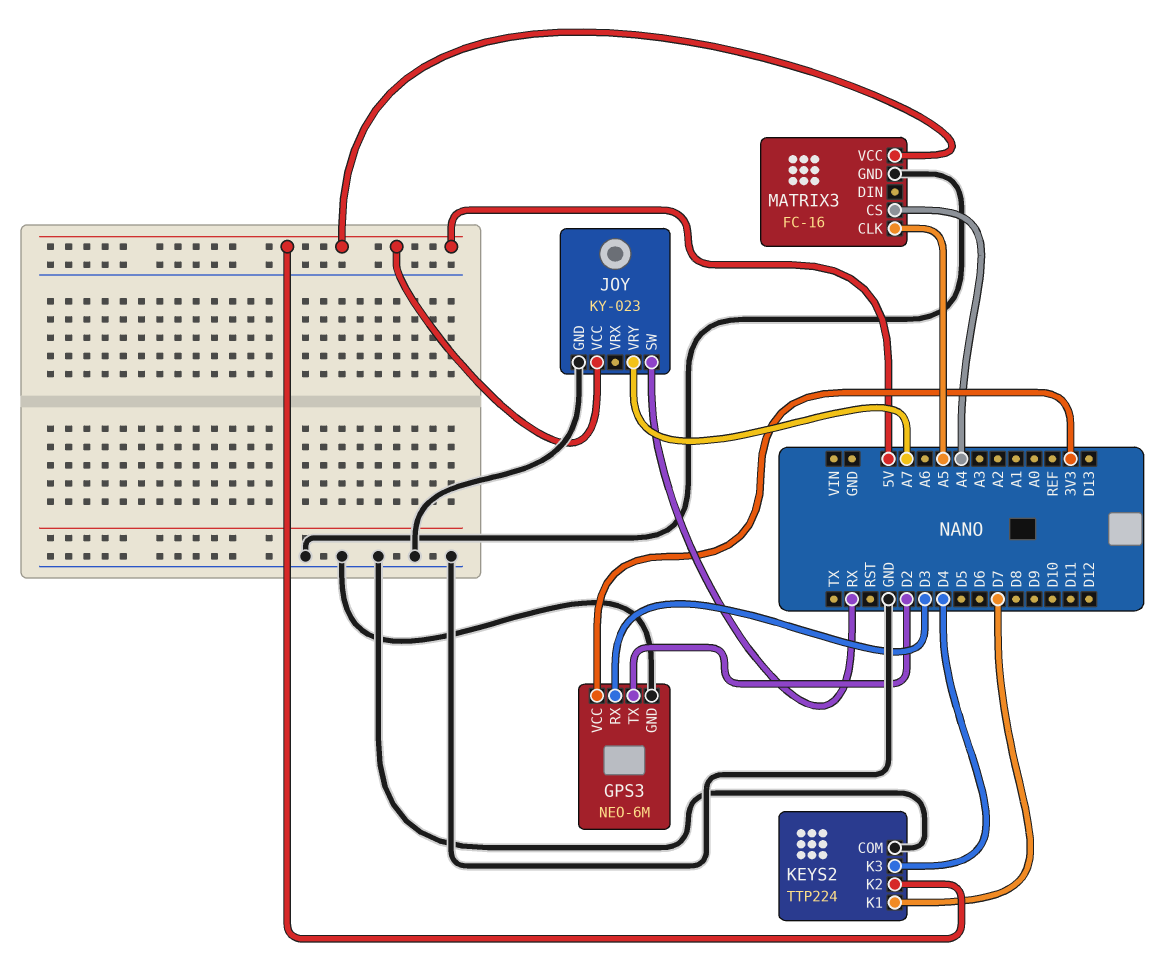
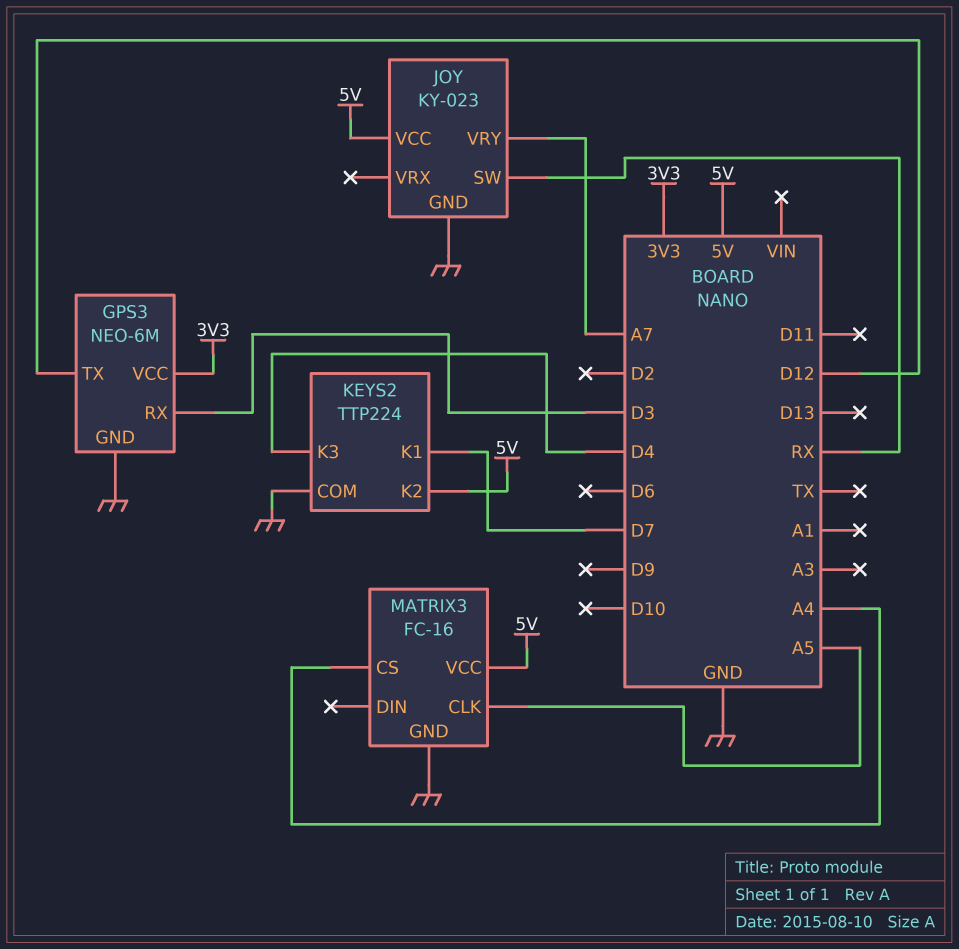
GPS3 pin TX: D2 -> D12

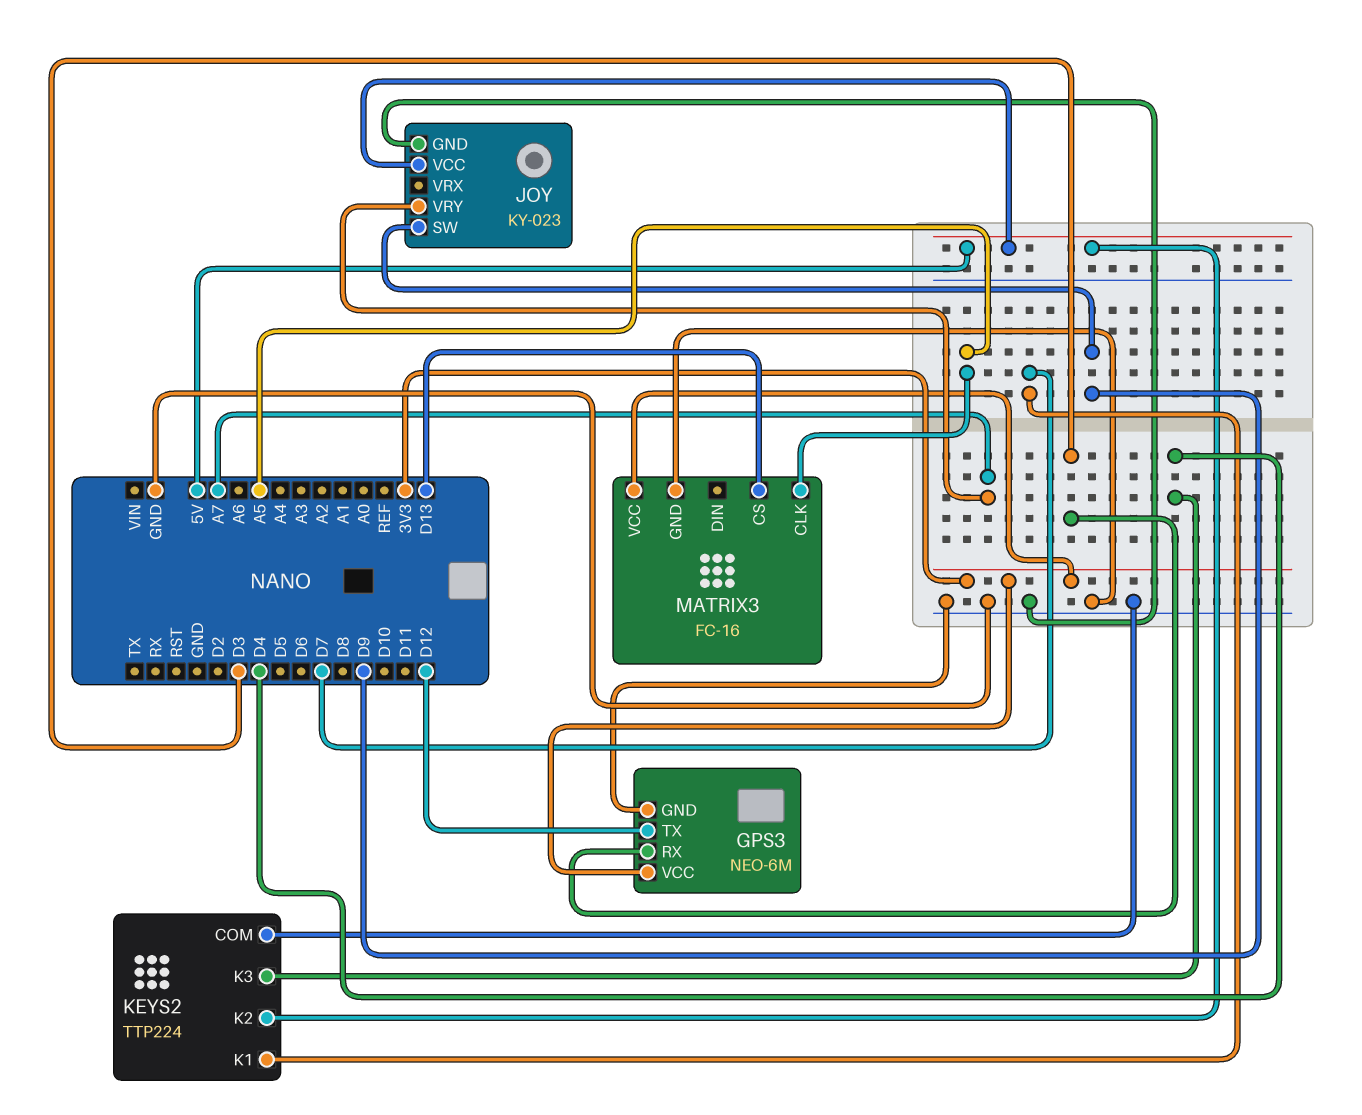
JOY pin SW: RX -> D9
MATRIX3 pin CS: A4 -> D13
MATRIX3 pin VCC: 5V -> 3V3

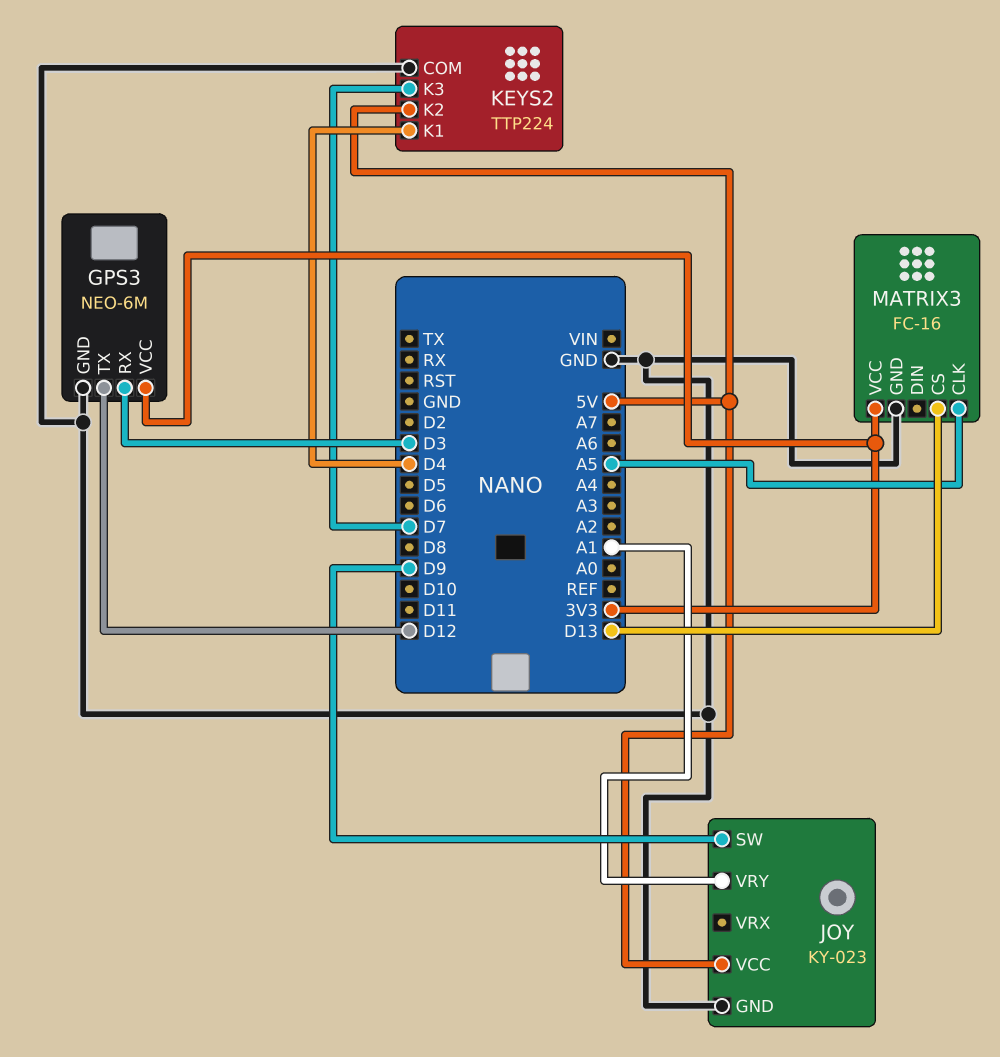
JOY pin VRY: A7 -> A1
KEYS2 pin K1: D7 -> D4
KEYS2 pin K3: D4 -> D7

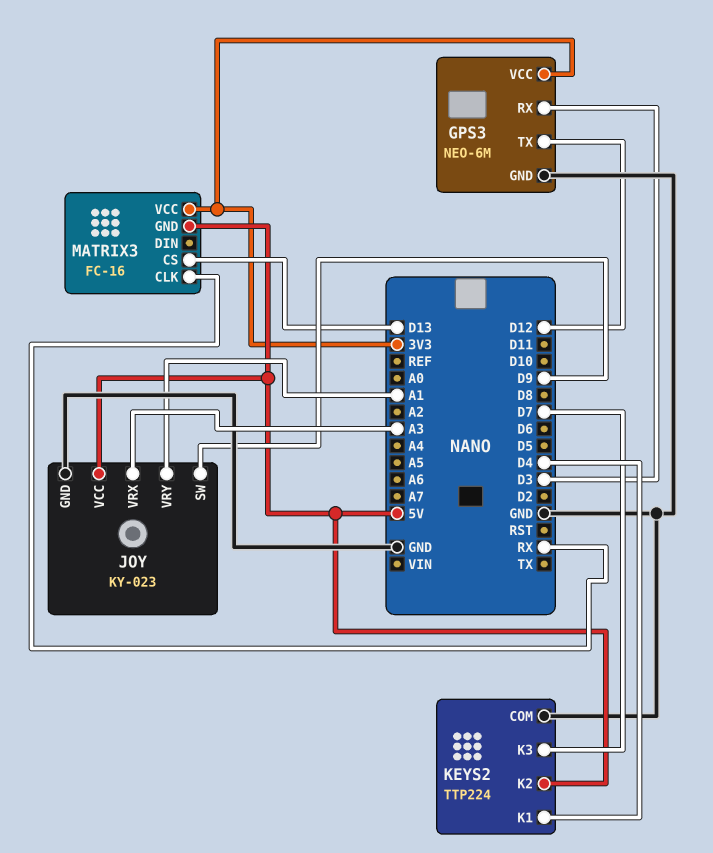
JOY pin VRX: none -> A3
MATRIX3 pin CLK: A5 -> RX
MATRIX3 pin GND: GND -> 5V

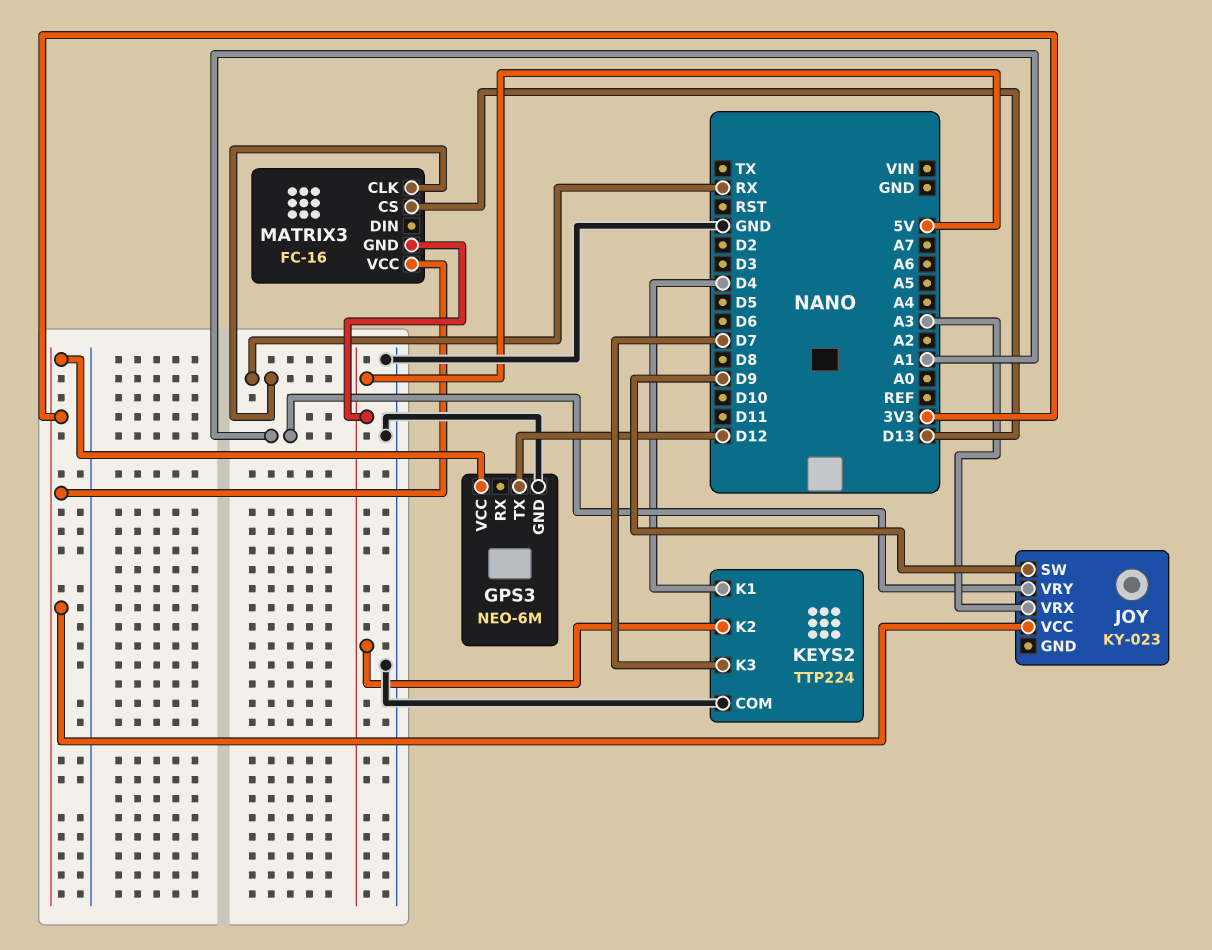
GPS3 pin RX: D3 -> none
JOY pin GND: GND -> none
JOY pin VCC: 5V -> 3V3

